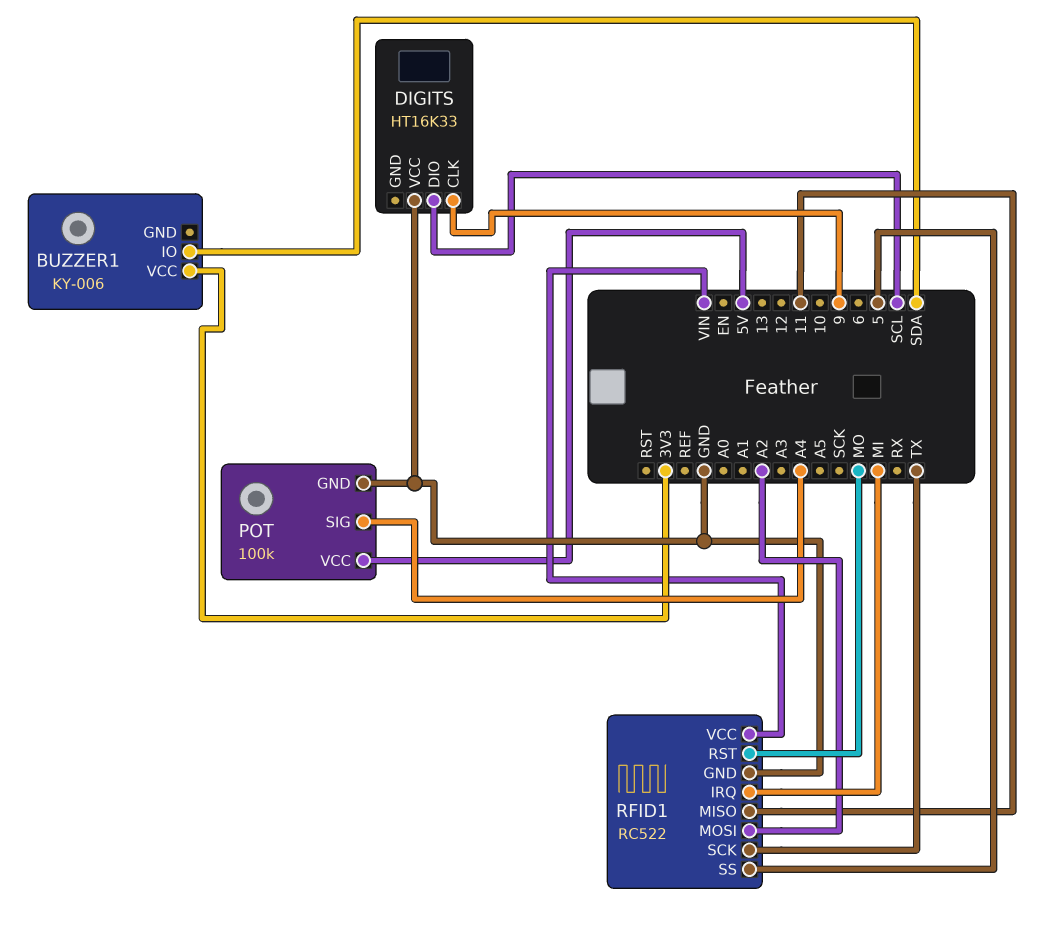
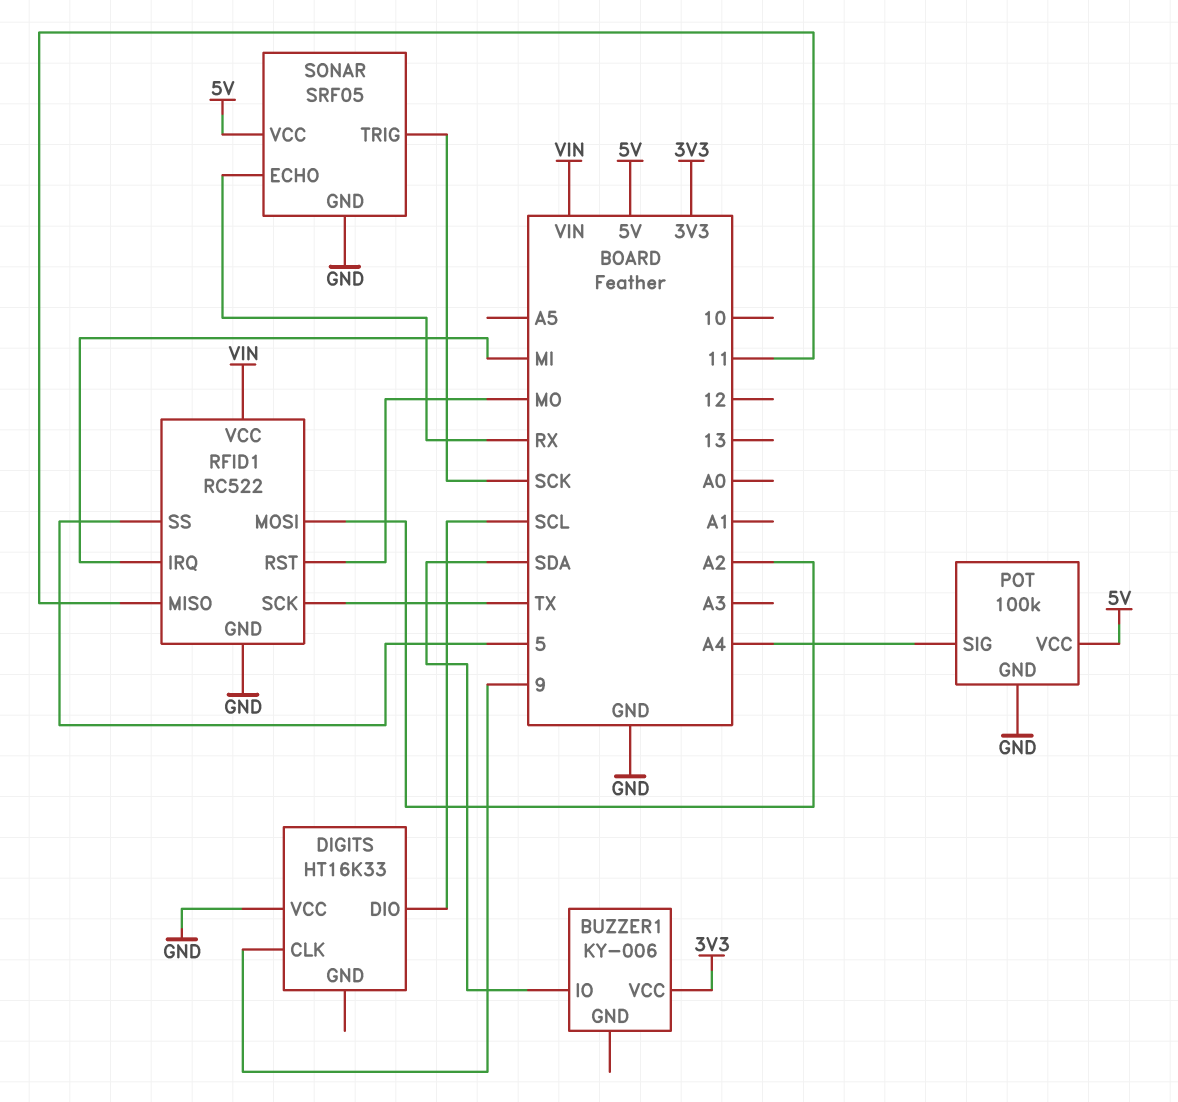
SONAR: none -> SRF05
SONAR pin ECHO: none -> RX
SONAR pin GND: none -> GND
SONAR pin TRIG: none -> SCK
SONAR pin VCC: none -> 5V

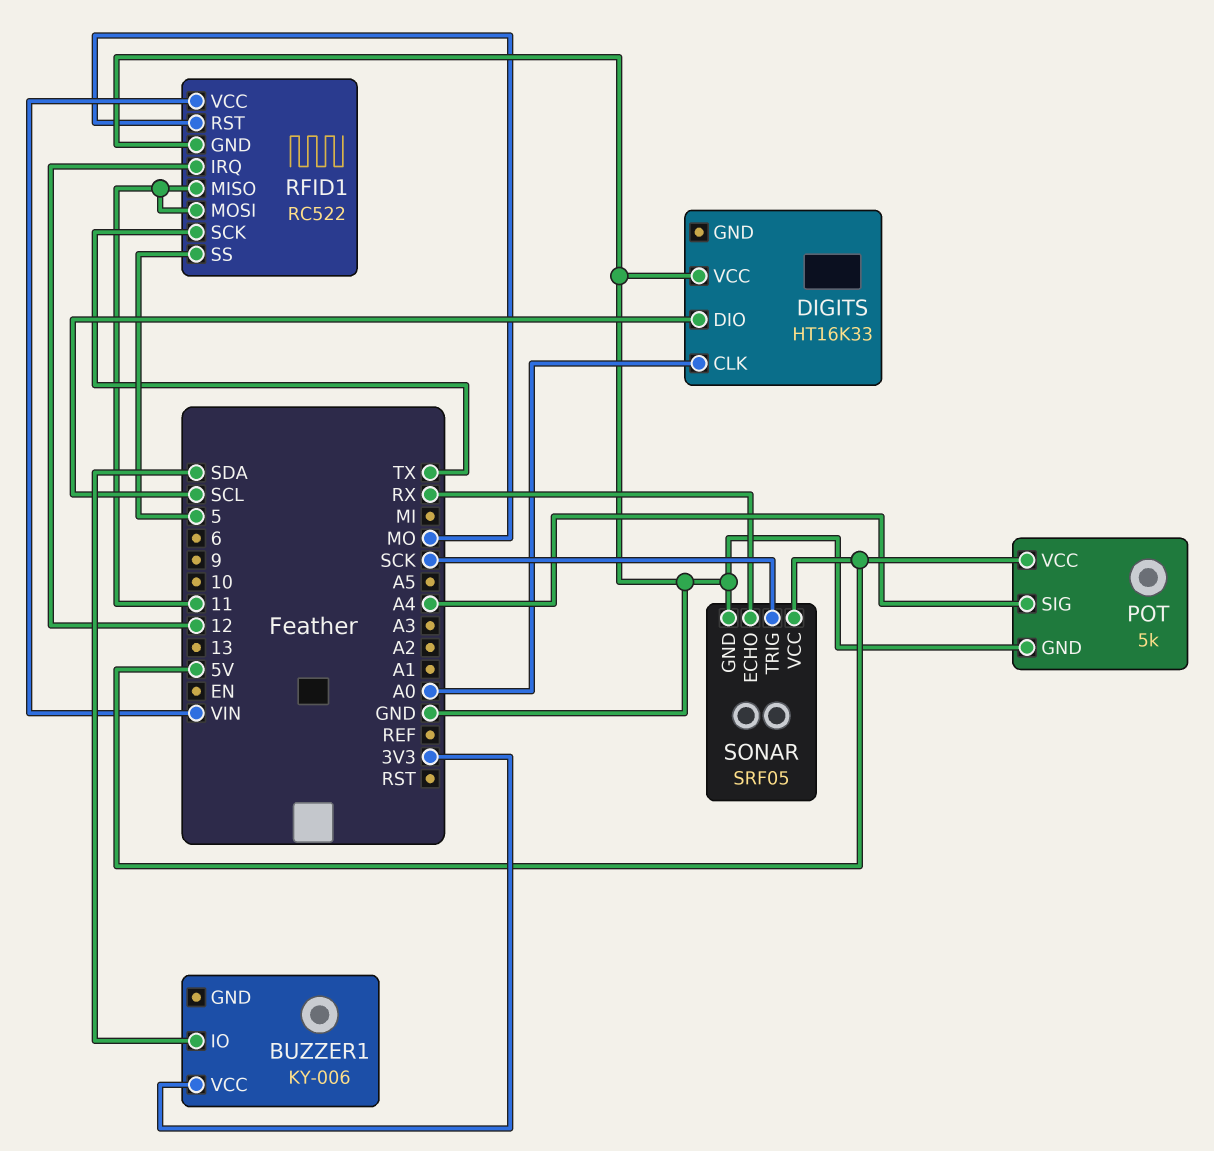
DIGITS pin CLK: 9 -> A0
POT: 100k -> 5k
RFID1 pin IRQ: MI -> 12
RFID1 pin MOSI: A2 -> 11

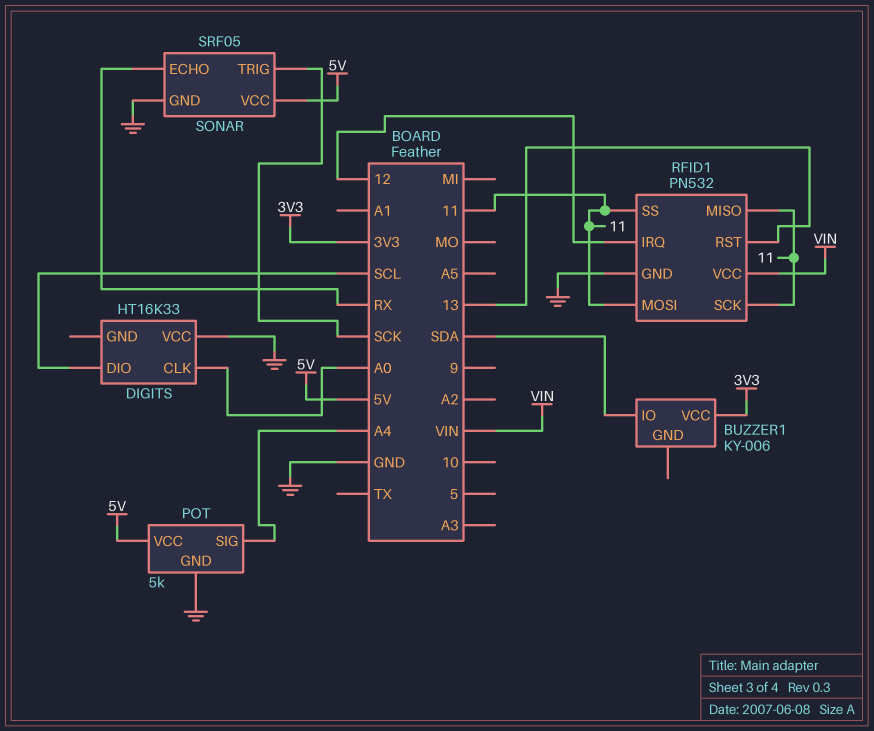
RFID1: RC522 -> PN532
RFID1 pin RST: MO -> 13
RFID1 pin SCK: TX -> 11
RFID1 pin SS: 5 -> 11

